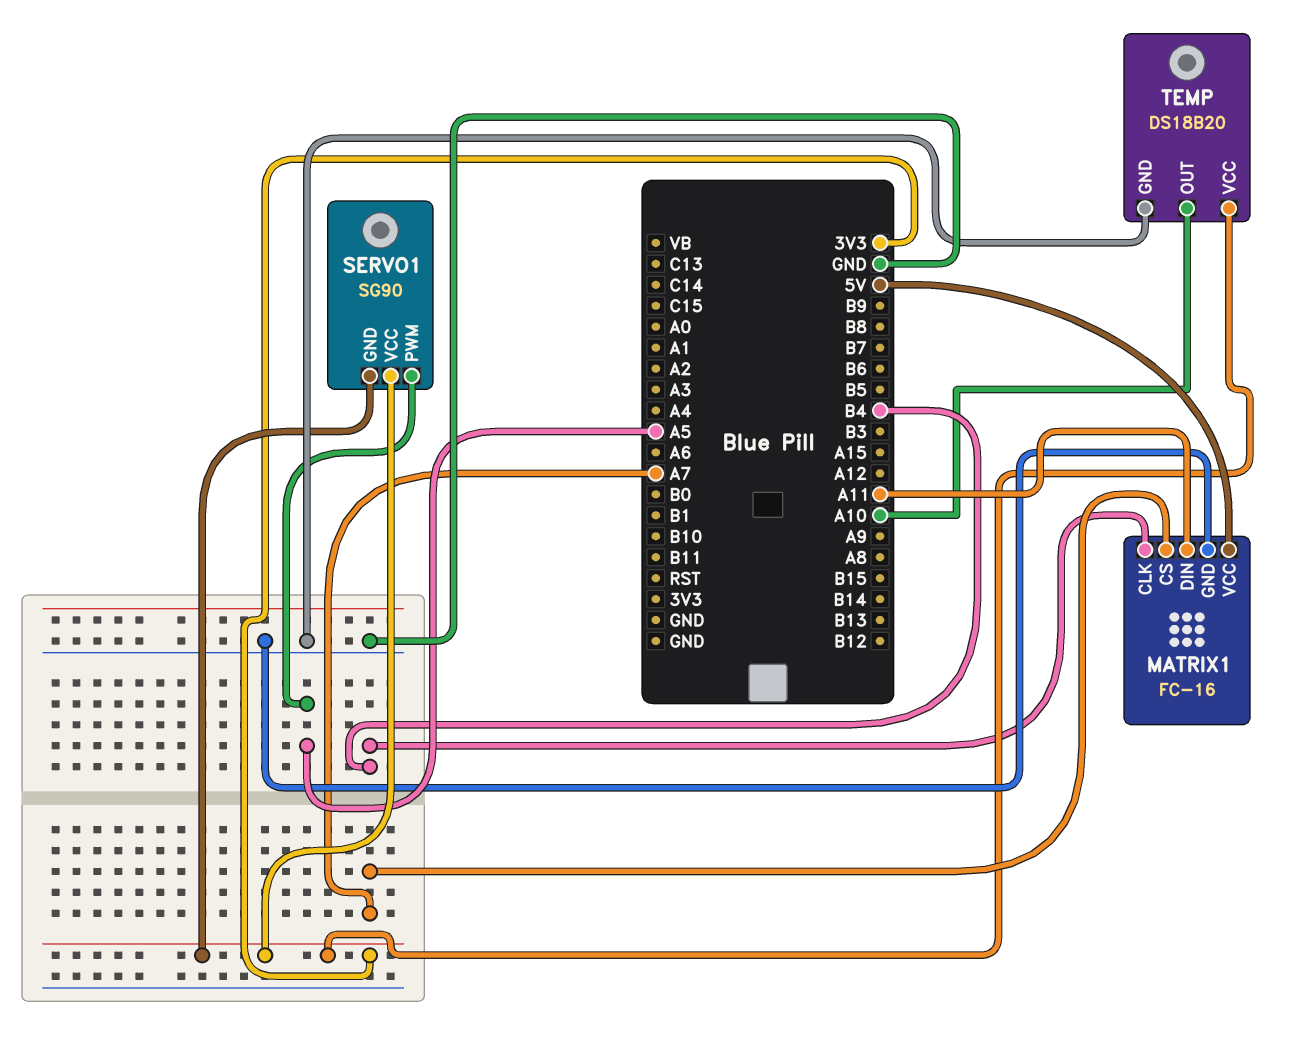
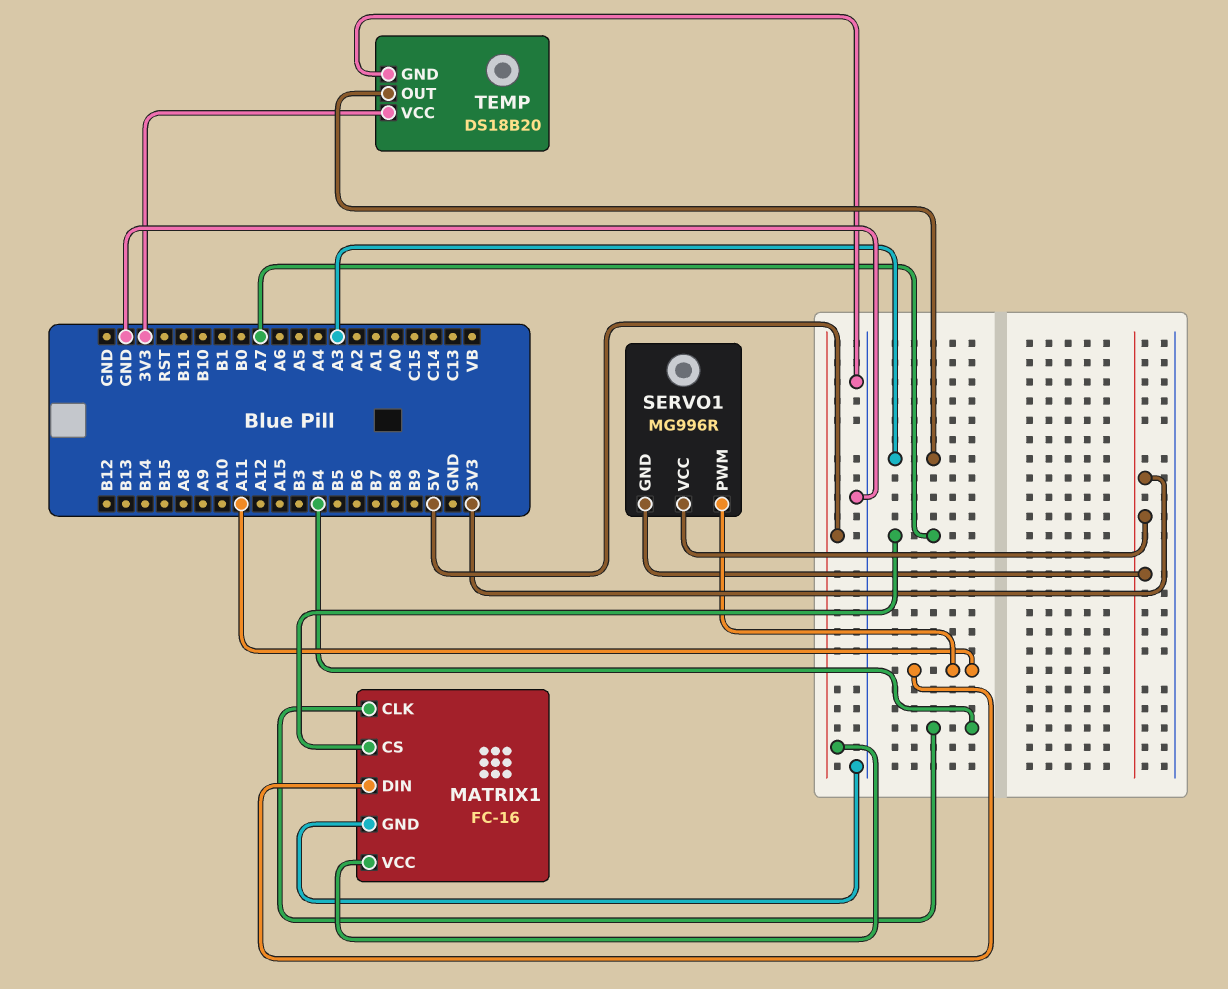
SERVO1: SG90 -> MG996R
SERVO1 pin PWM: A5 -> A11
TEMP pin OUT: A10 -> A3

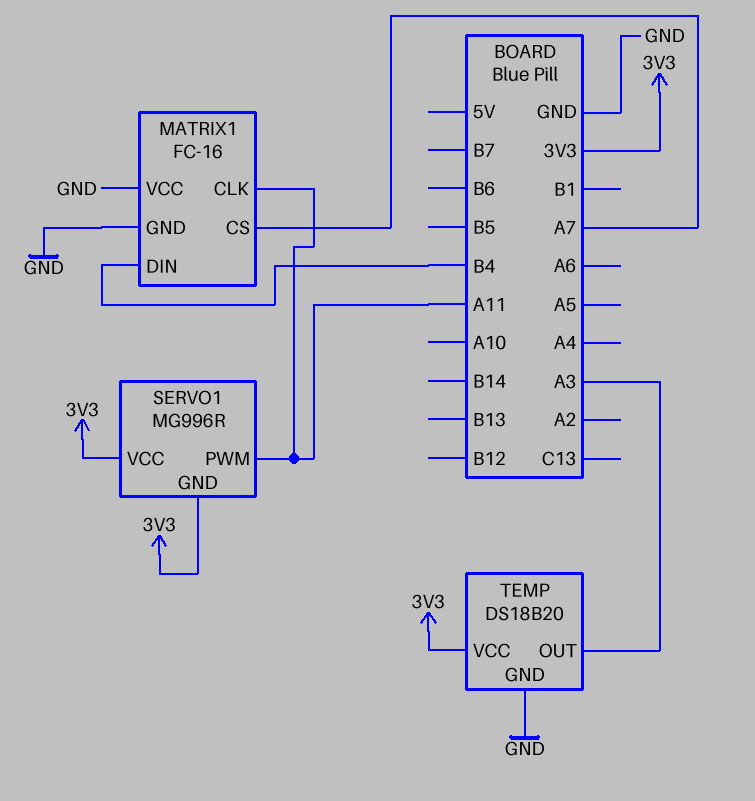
MATRIX1 pin CLK: B4 -> A11
MATRIX1 pin DIN: A11 -> B4
MATRIX1 pin VCC: 5V -> GND

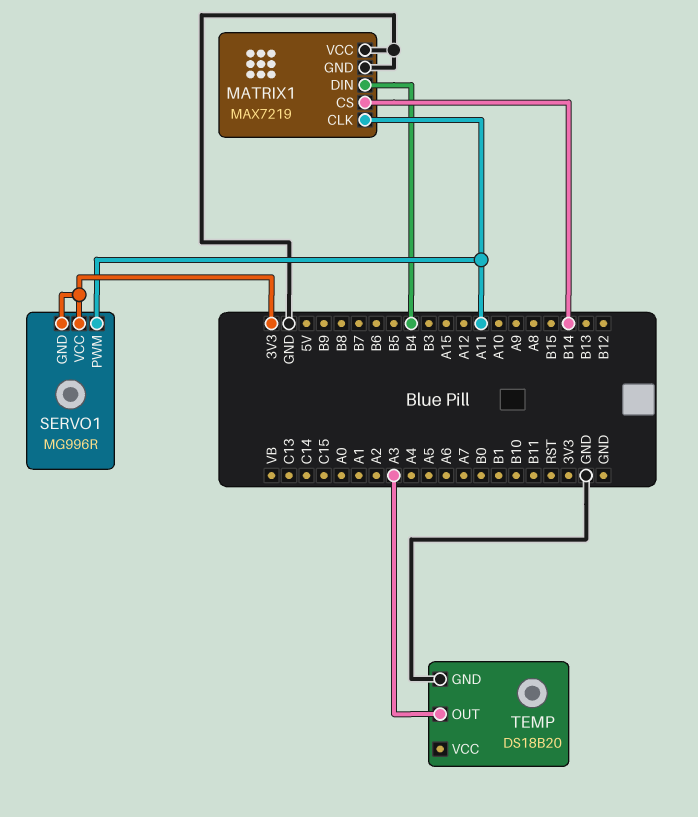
MATRIX1: FC-16 -> MAX7219
MATRIX1 pin CS: A7 -> B14
TEMP pin VCC: 3V3 -> none

